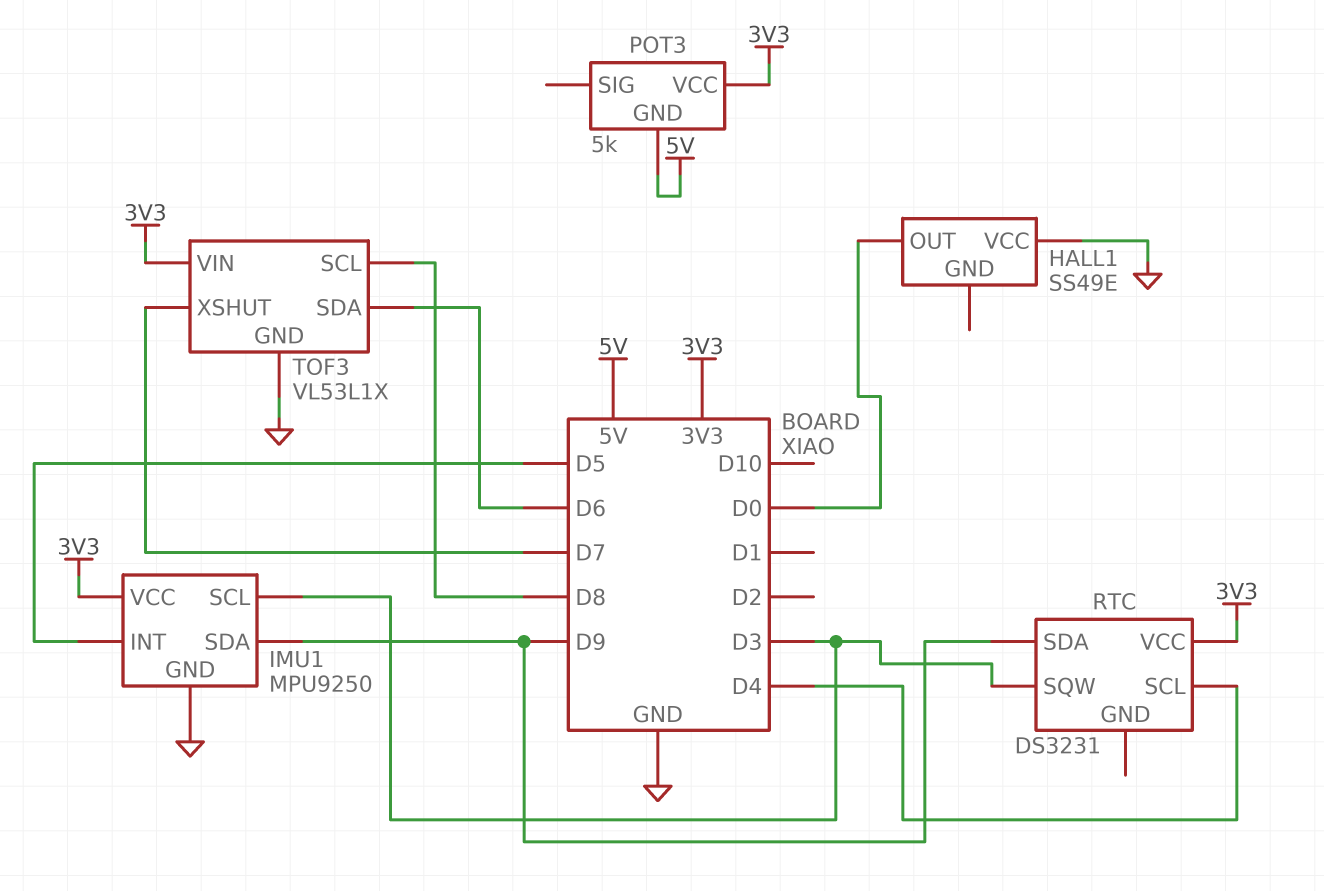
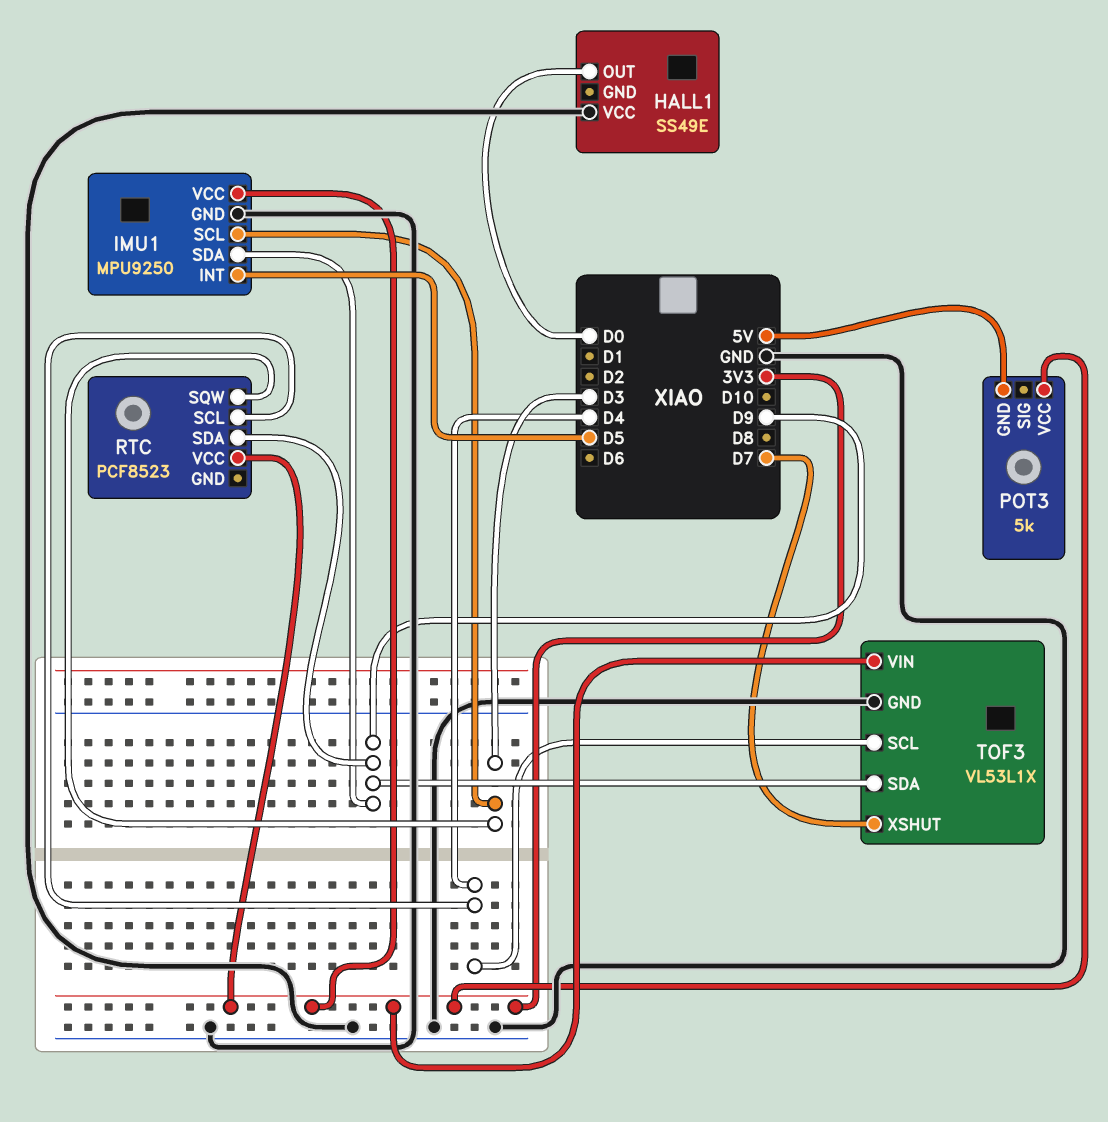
RTC: DS3231 -> PCF8523
TOF3 pin SCL: D8 -> D4
TOF3 pin SDA: D6 -> D9

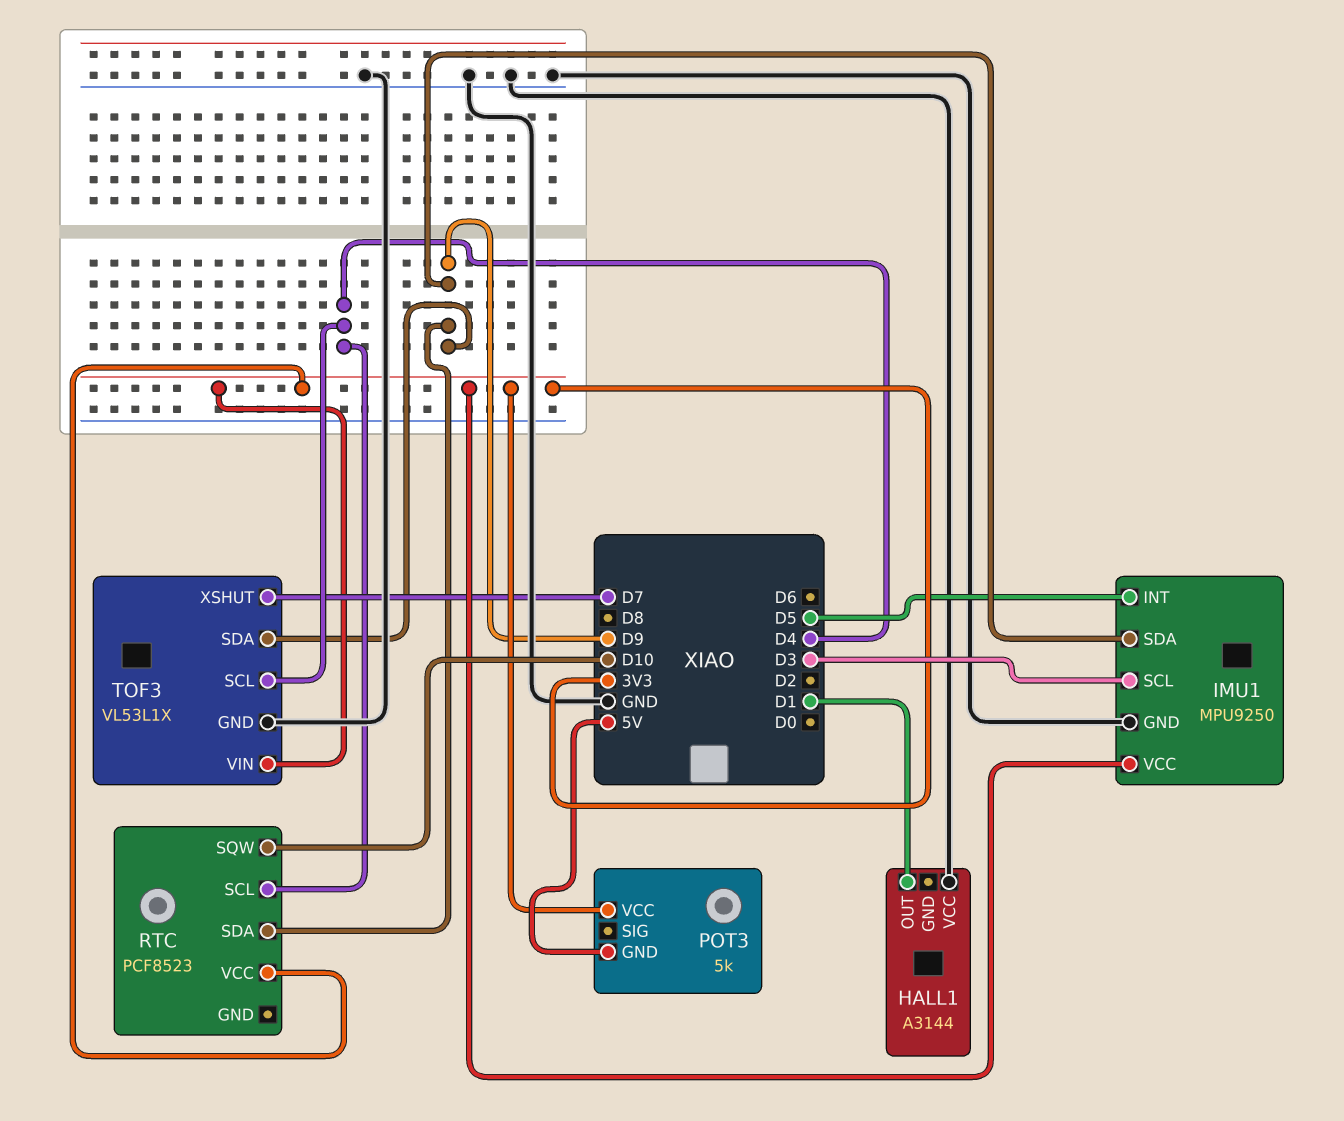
HALL1: SS49E -> A3144
HALL1 pin OUT: D0 -> D1
RTC pin SQW: D3 -> D10

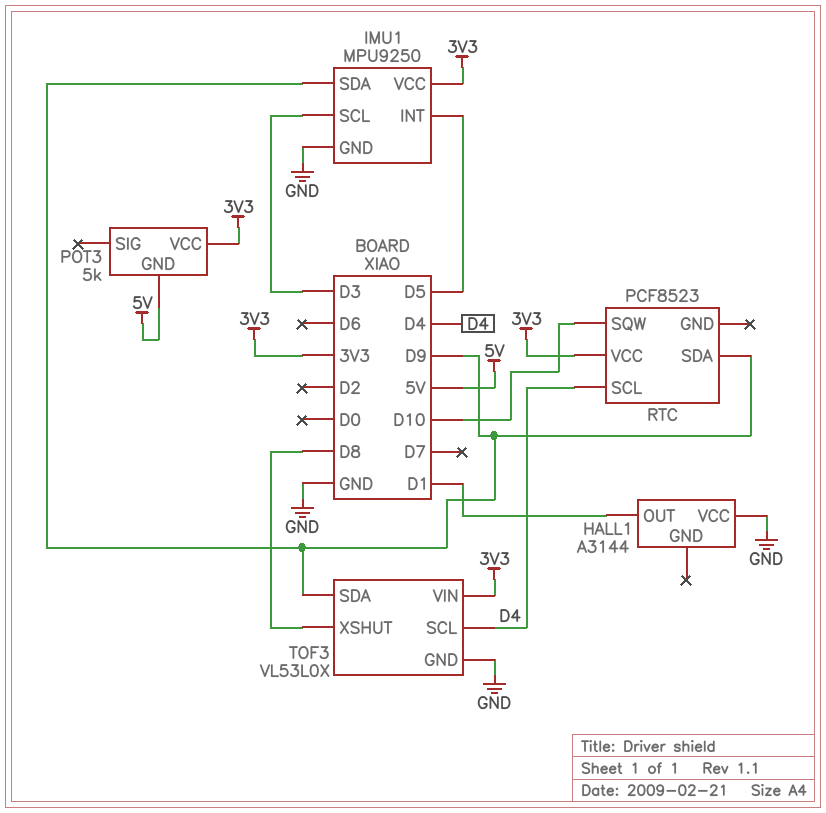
TOF3: VL53L1X -> VL53L0X
TOF3 pin XSHUT: D7 -> D8

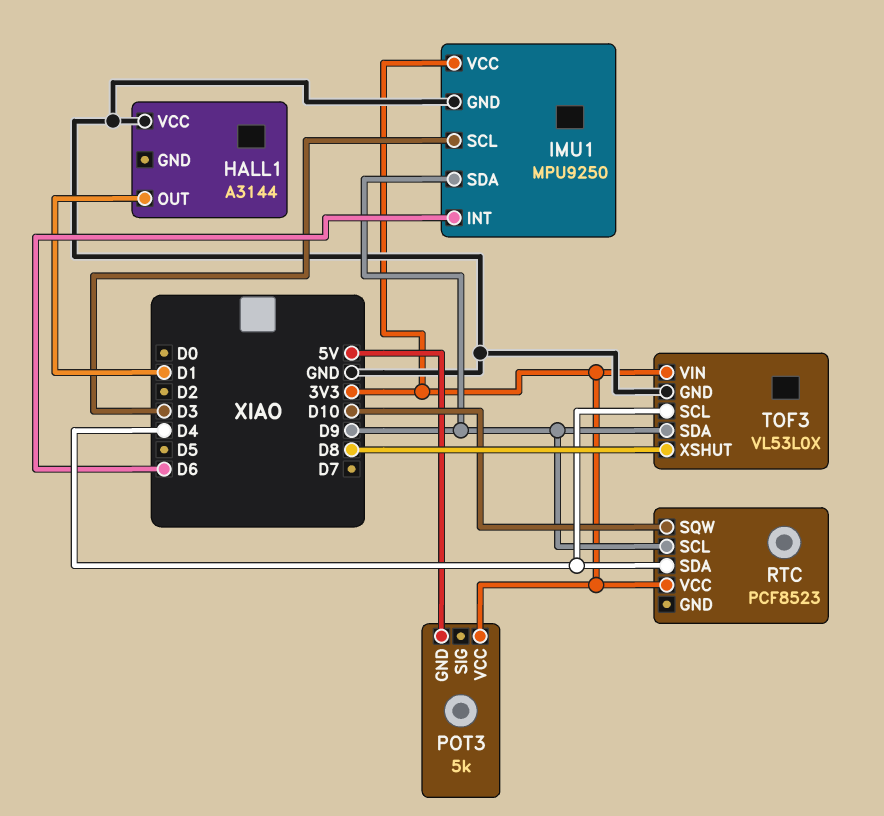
IMU1 pin INT: D5 -> D6
RTC pin SCL: D4 -> D9
RTC pin SDA: D9 -> D4

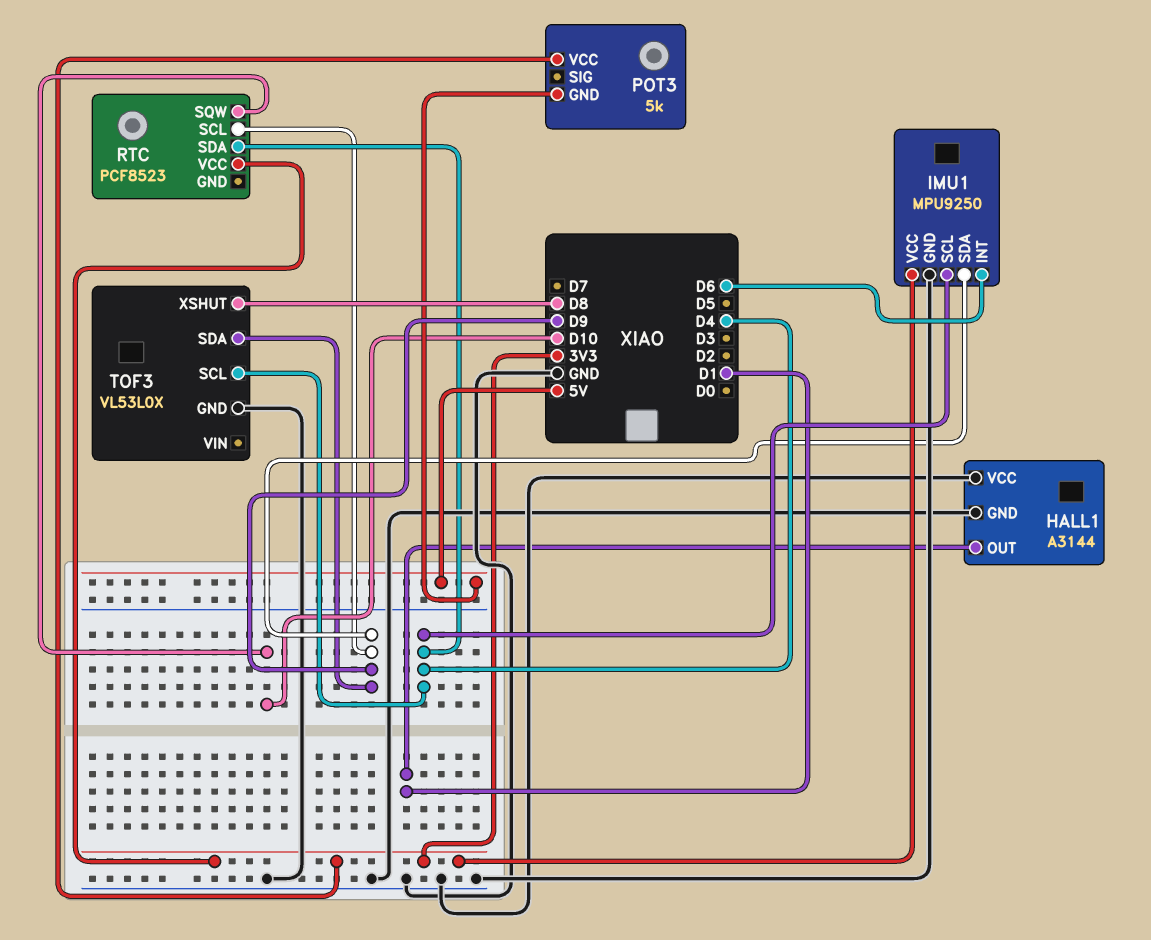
HALL1 pin GND: none -> GND
IMU1 pin SCL: D3 -> D4
TOF3 pin VIN: 3V3 -> none

